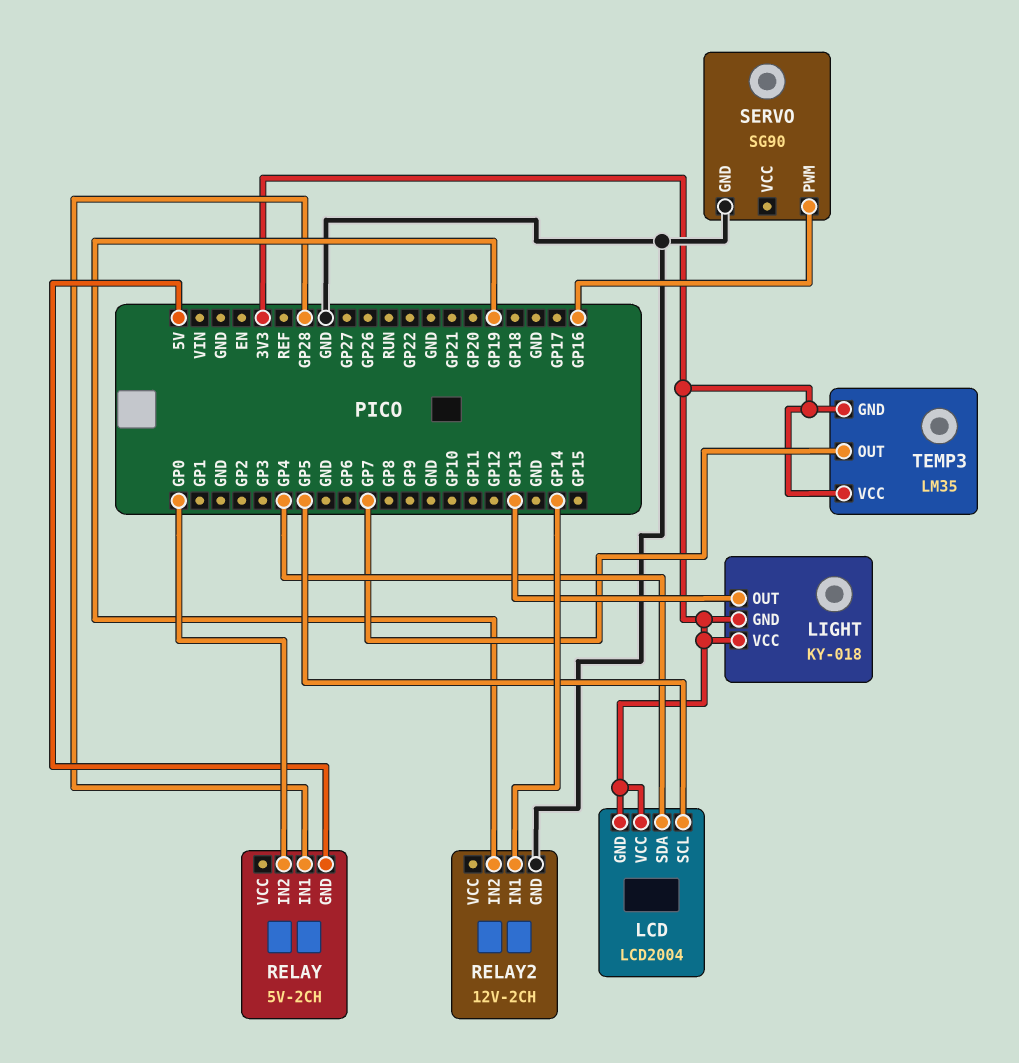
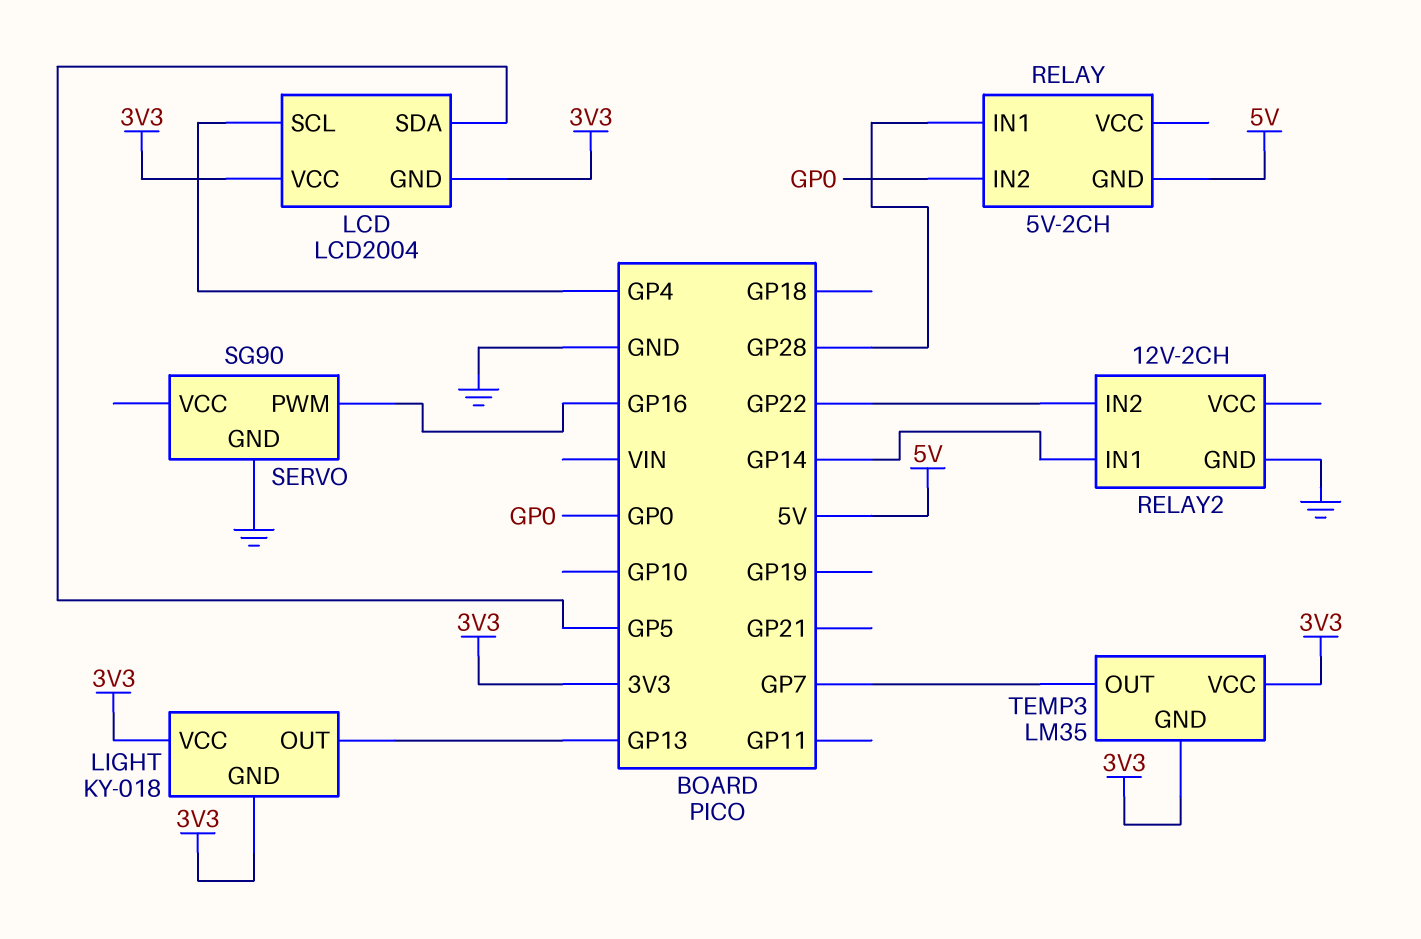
LCD pin SCL: GP5 -> GP4
LCD pin SDA: GP4 -> GP5
RELAY2 pin IN2: GP19 -> GP22

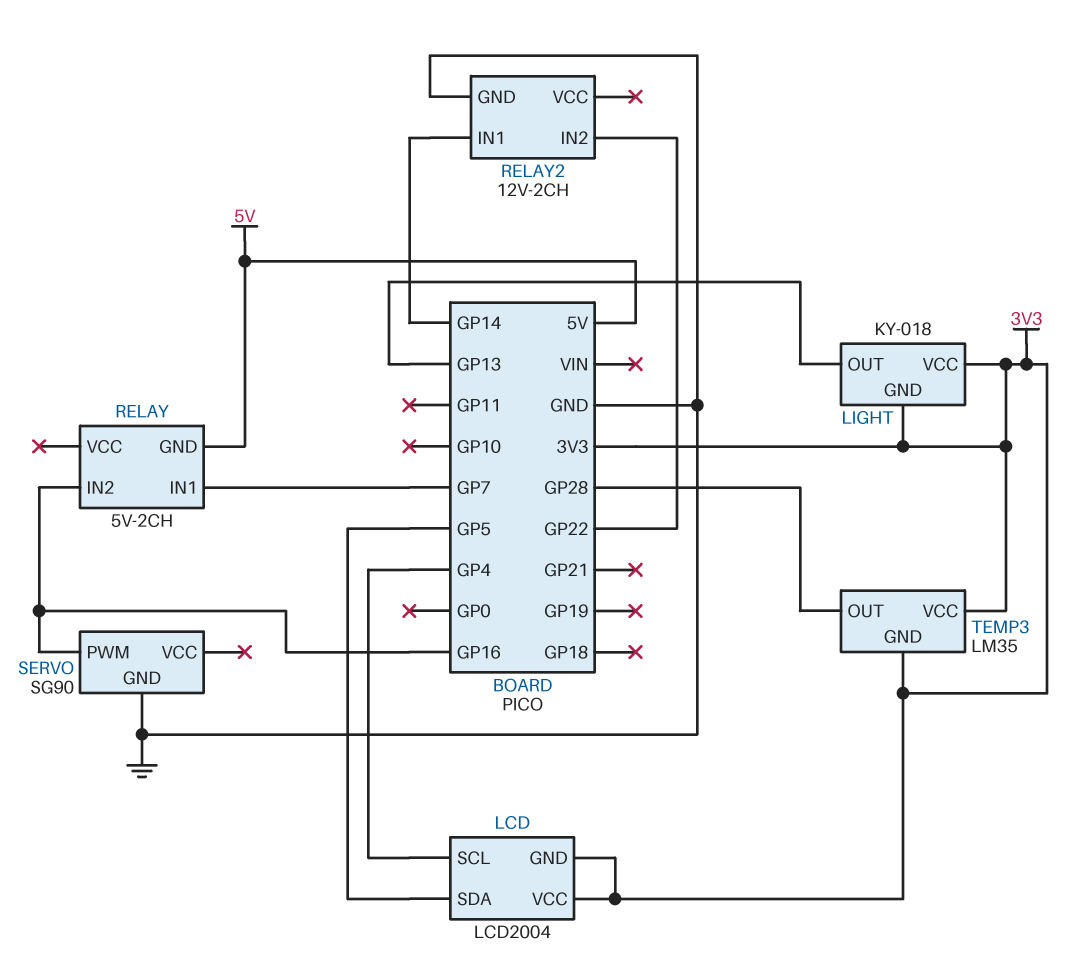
RELAY pin IN1: GP28 -> GP7
RELAY pin IN2: GP0 -> GP16
TEMP3 pin OUT: GP7 -> GP28

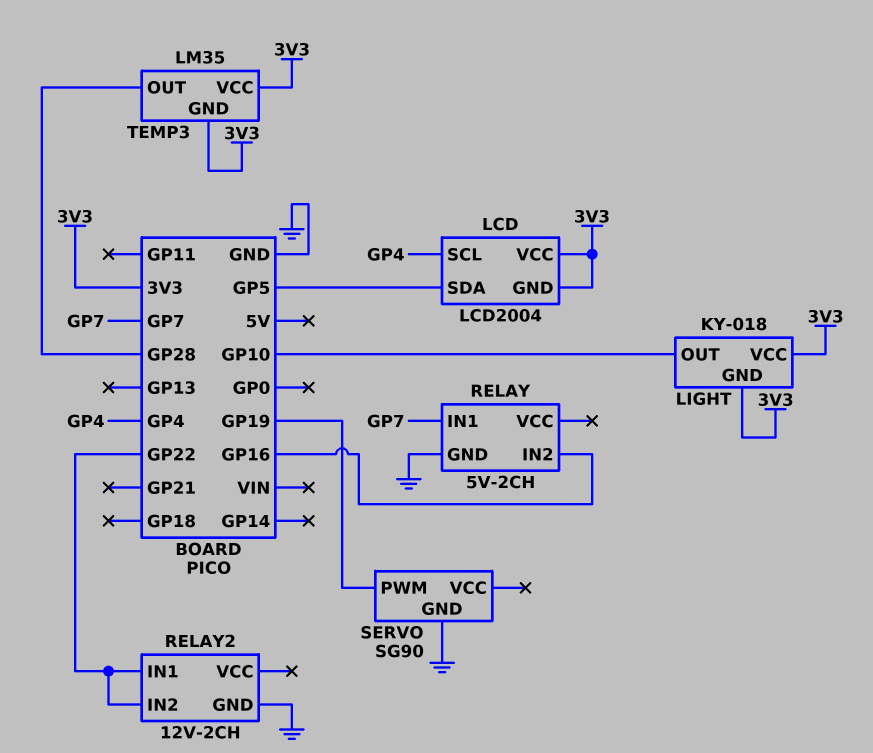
LIGHT pin OUT: GP13 -> GP10
RELAY pin GND: 5V -> GND
RELAY2 pin IN1: GP14 -> GP22
SERVO pin PWM: GP16 -> GP19

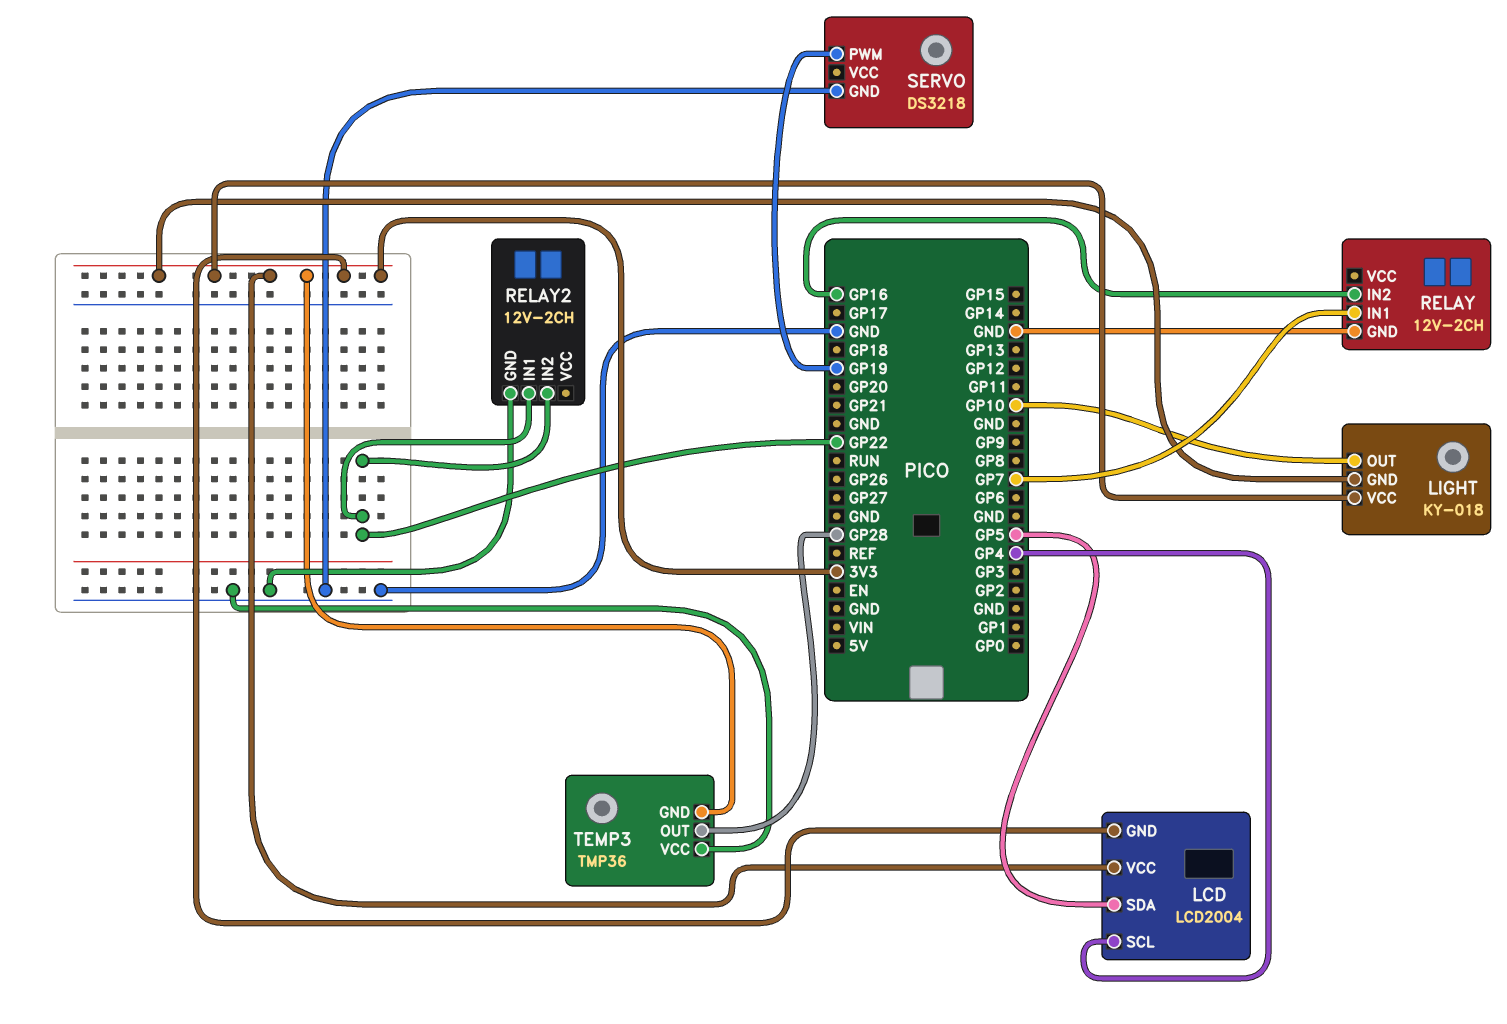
RELAY: 5V-2CH -> 12V-2CH
SERVO: SG90 -> DS3218
TEMP3: LM35 -> TMP36
TEMP3 pin VCC: 3V3 -> GND

